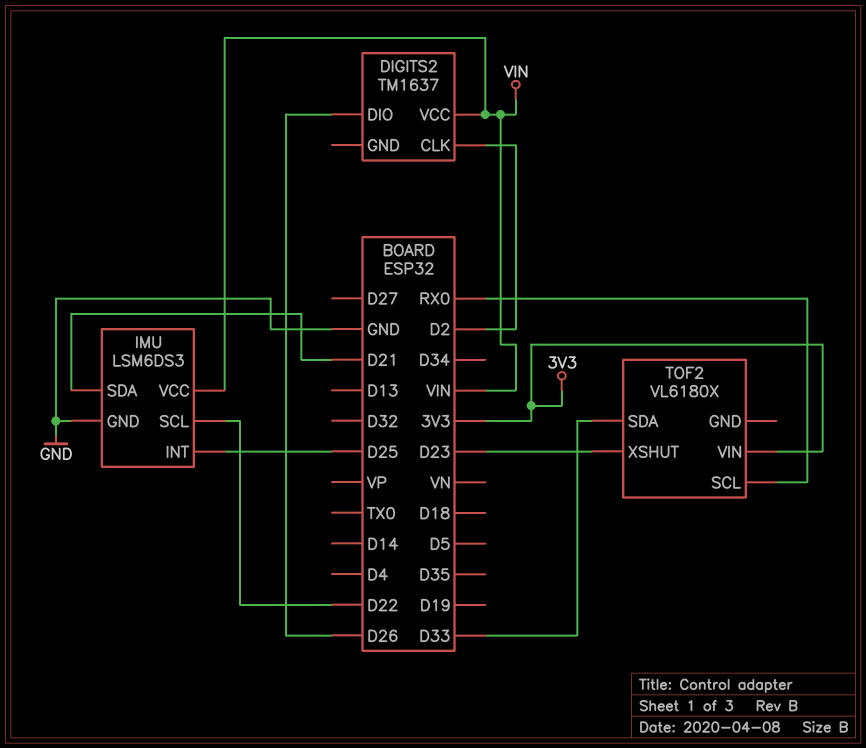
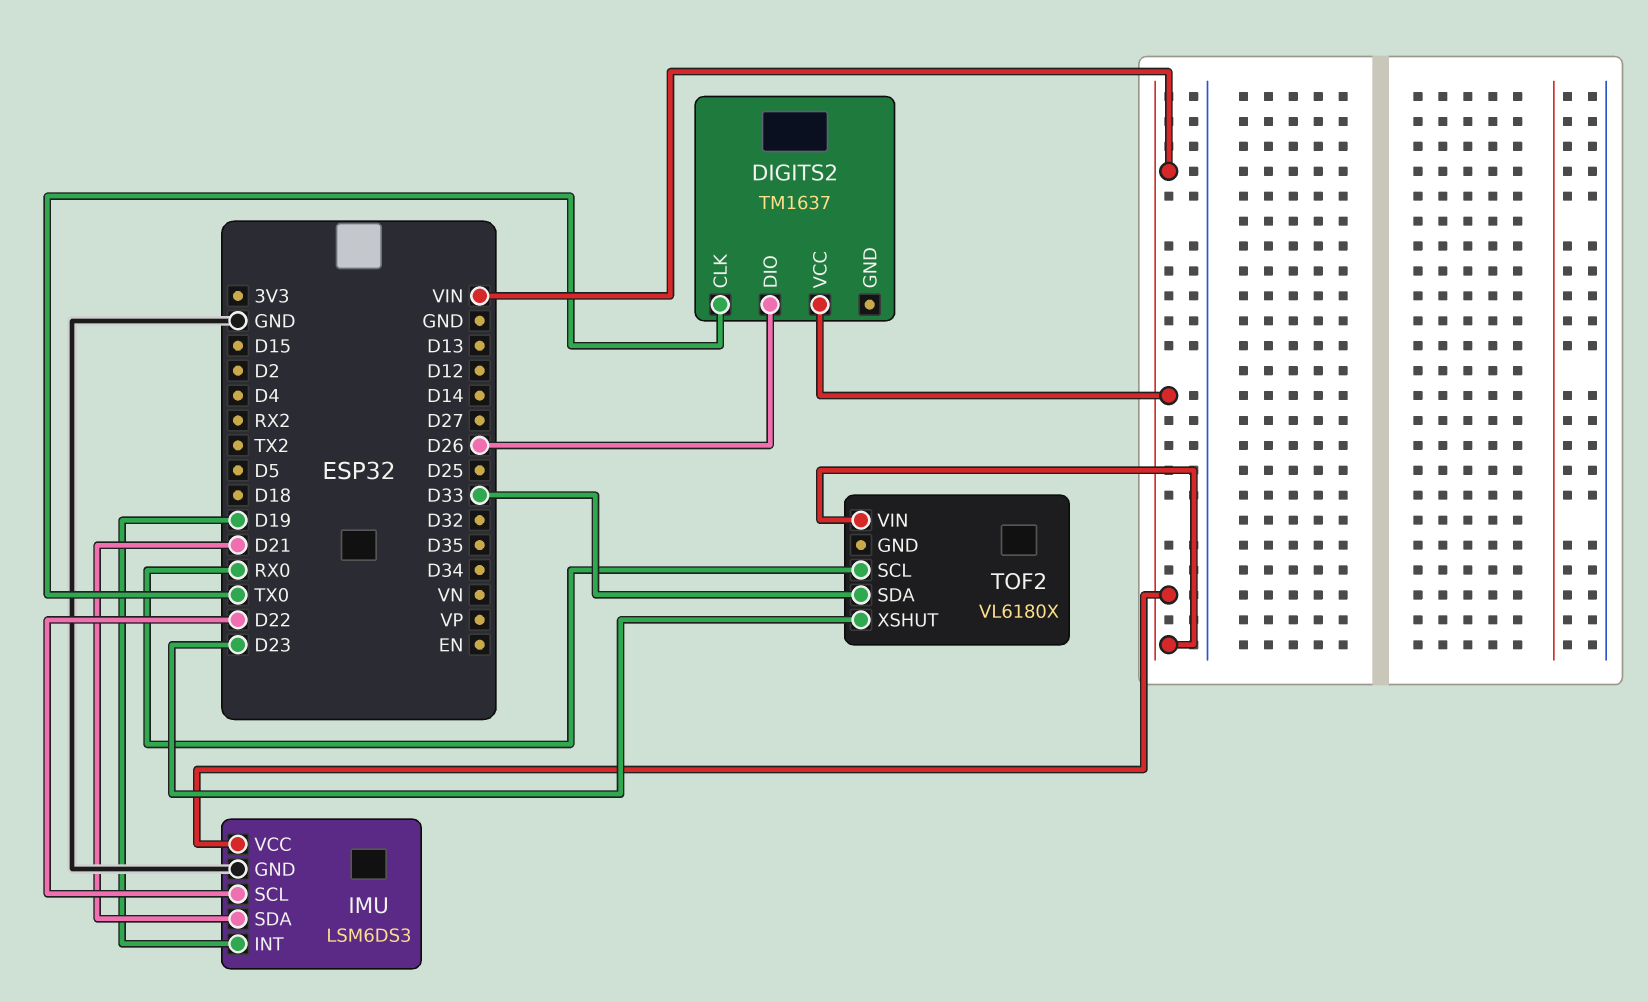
DIGITS2 pin CLK: D2 -> TX0
IMU pin INT: D25 -> D19
TOF2 pin VIN: 3V3 -> VIN

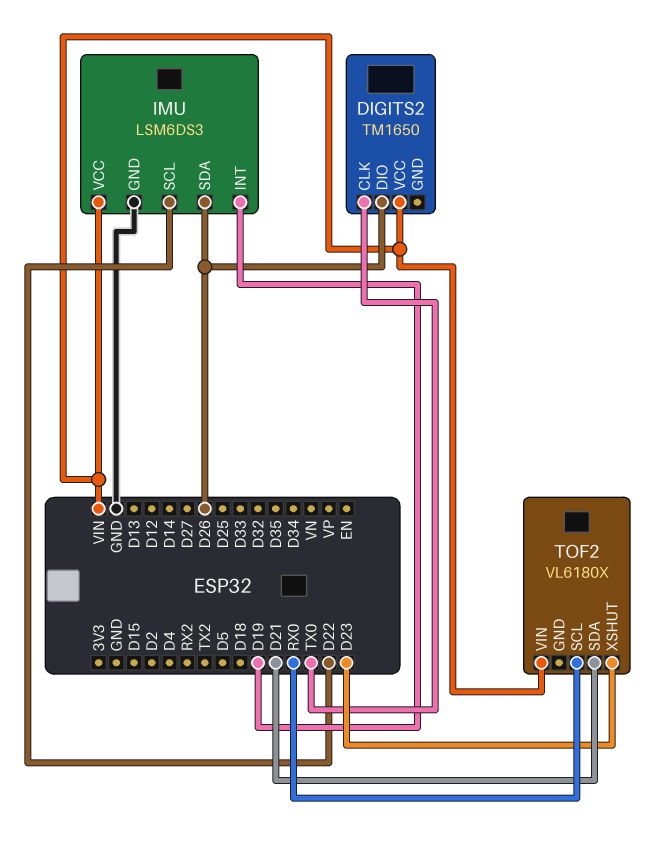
DIGITS2: TM1637 -> TM1650
IMU pin SDA: D21 -> D26
TOF2 pin SDA: D33 -> D21

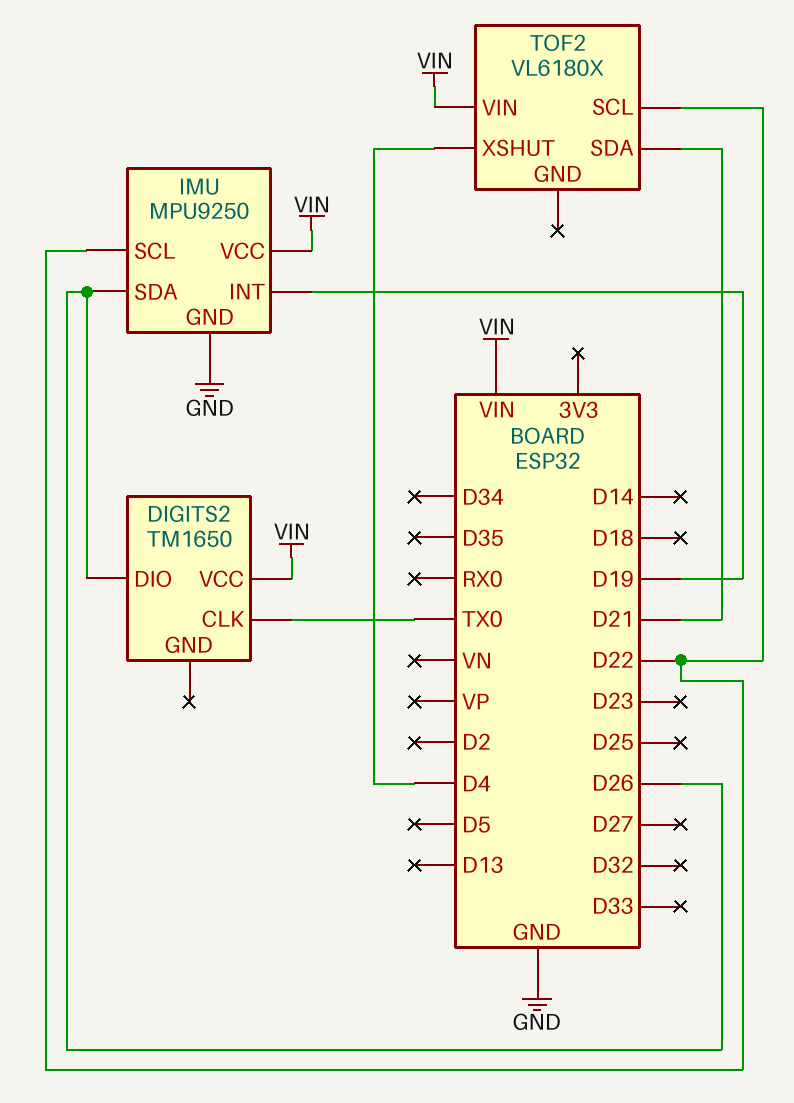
IMU: LSM6DS3 -> MPU9250
TOF2 pin SCL: RX0 -> D22
TOF2 pin XSHUT: D23 -> D4

